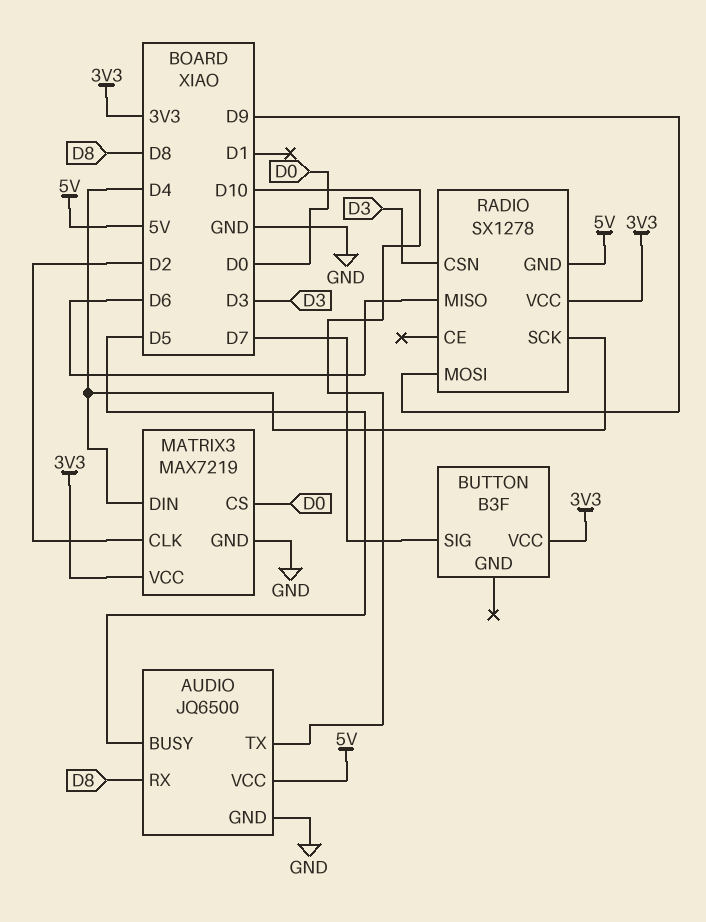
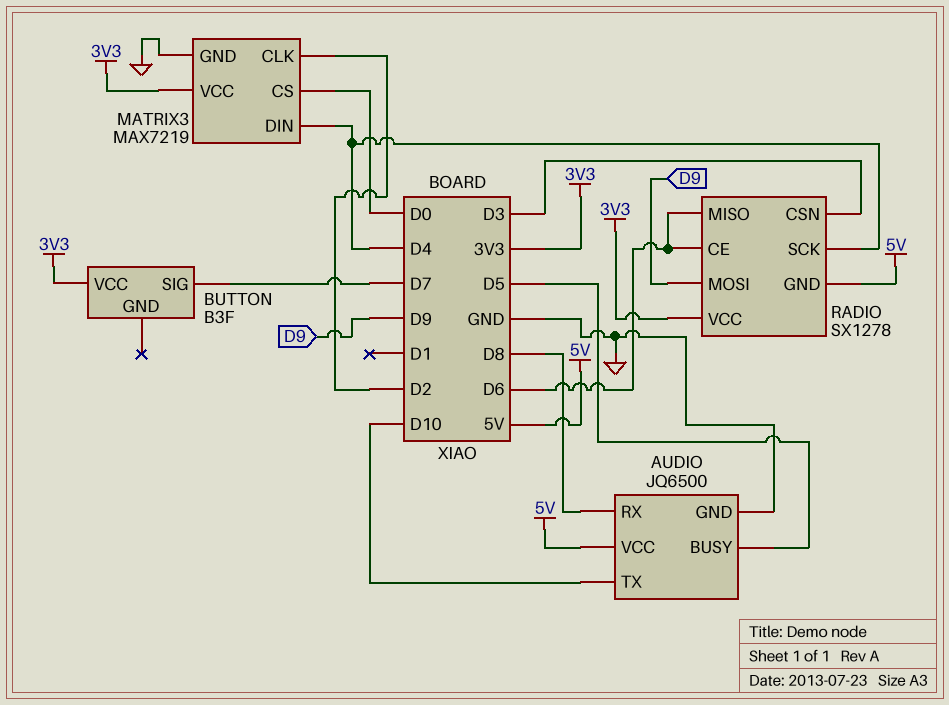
RADIO pin CE: none -> D6

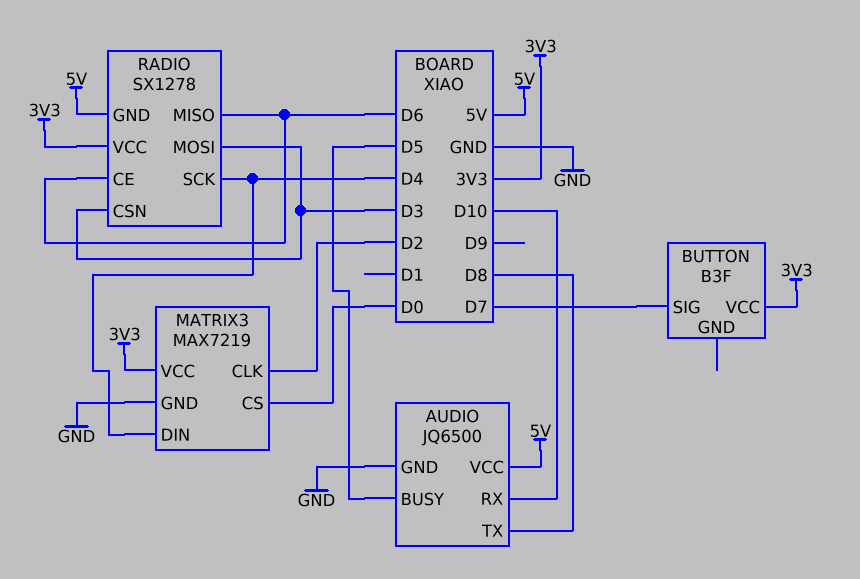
AUDIO pin RX: D8 -> D10
AUDIO pin TX: D10 -> D8
RADIO pin MOSI: D9 -> D3

